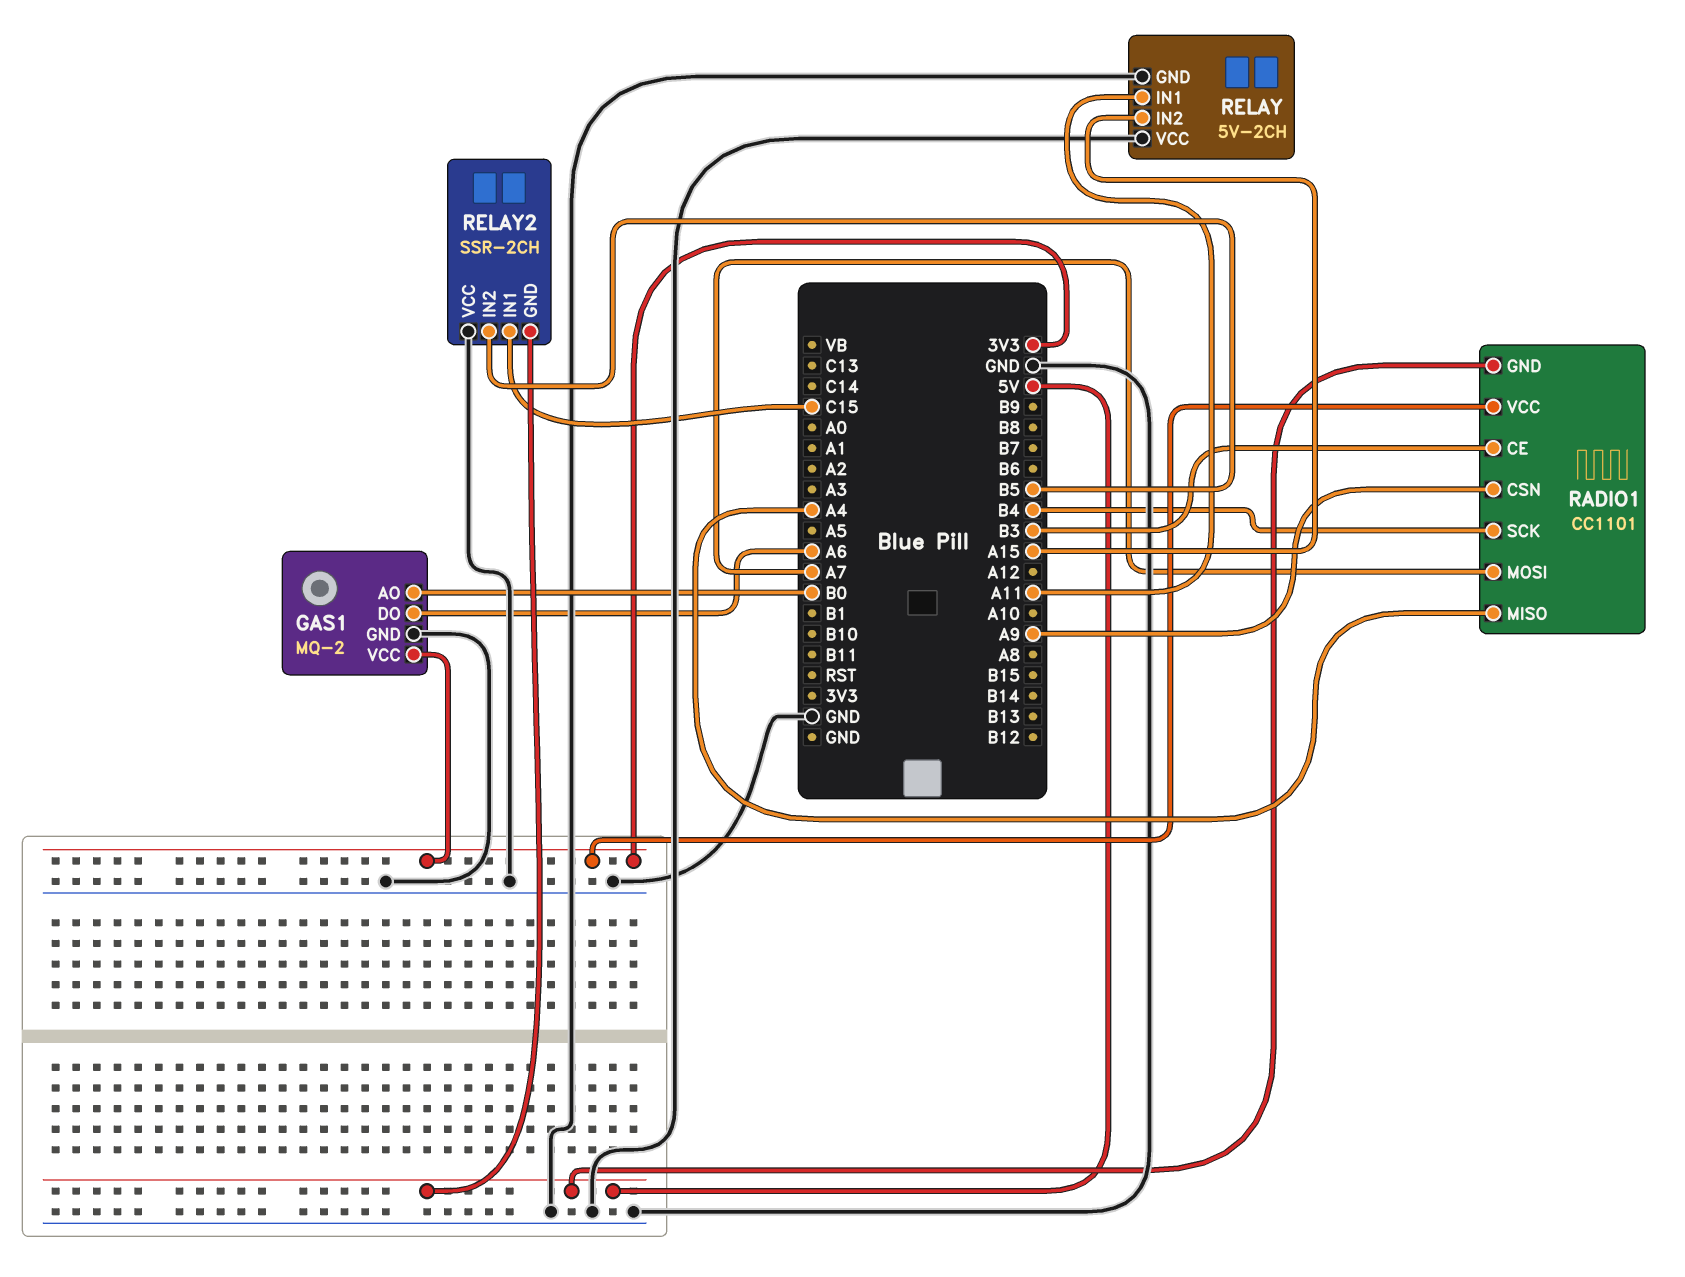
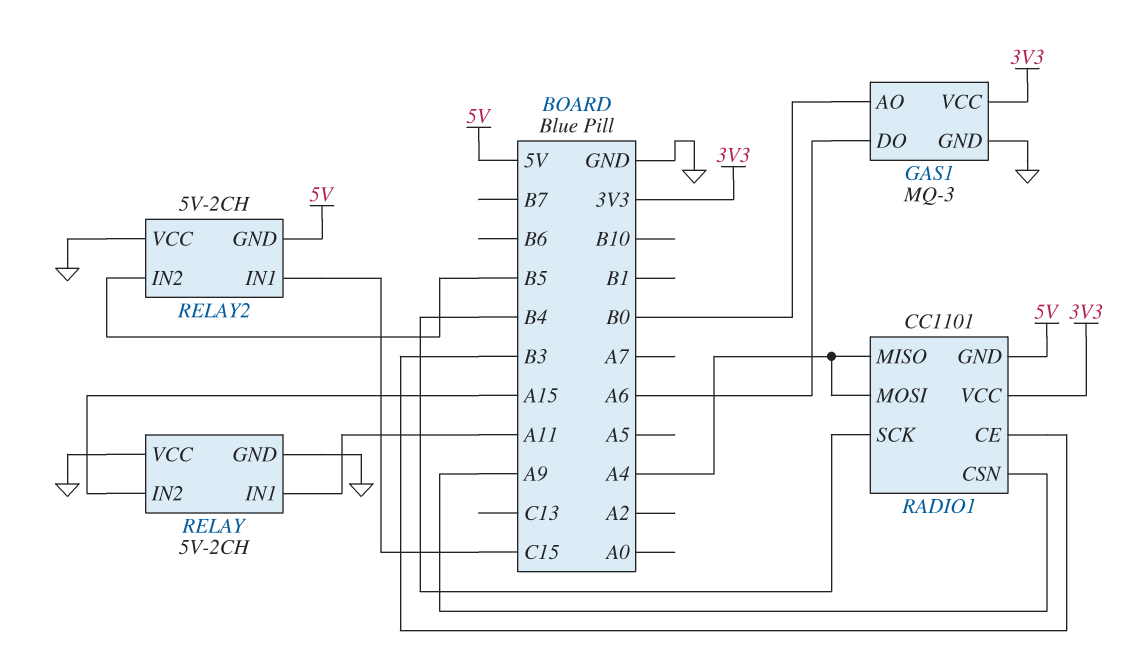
GAS1: MQ-2 -> MQ-3
RADIO1 pin MOSI: A7 -> A4
RELAY2: SSR-2CH -> 5V-2CH

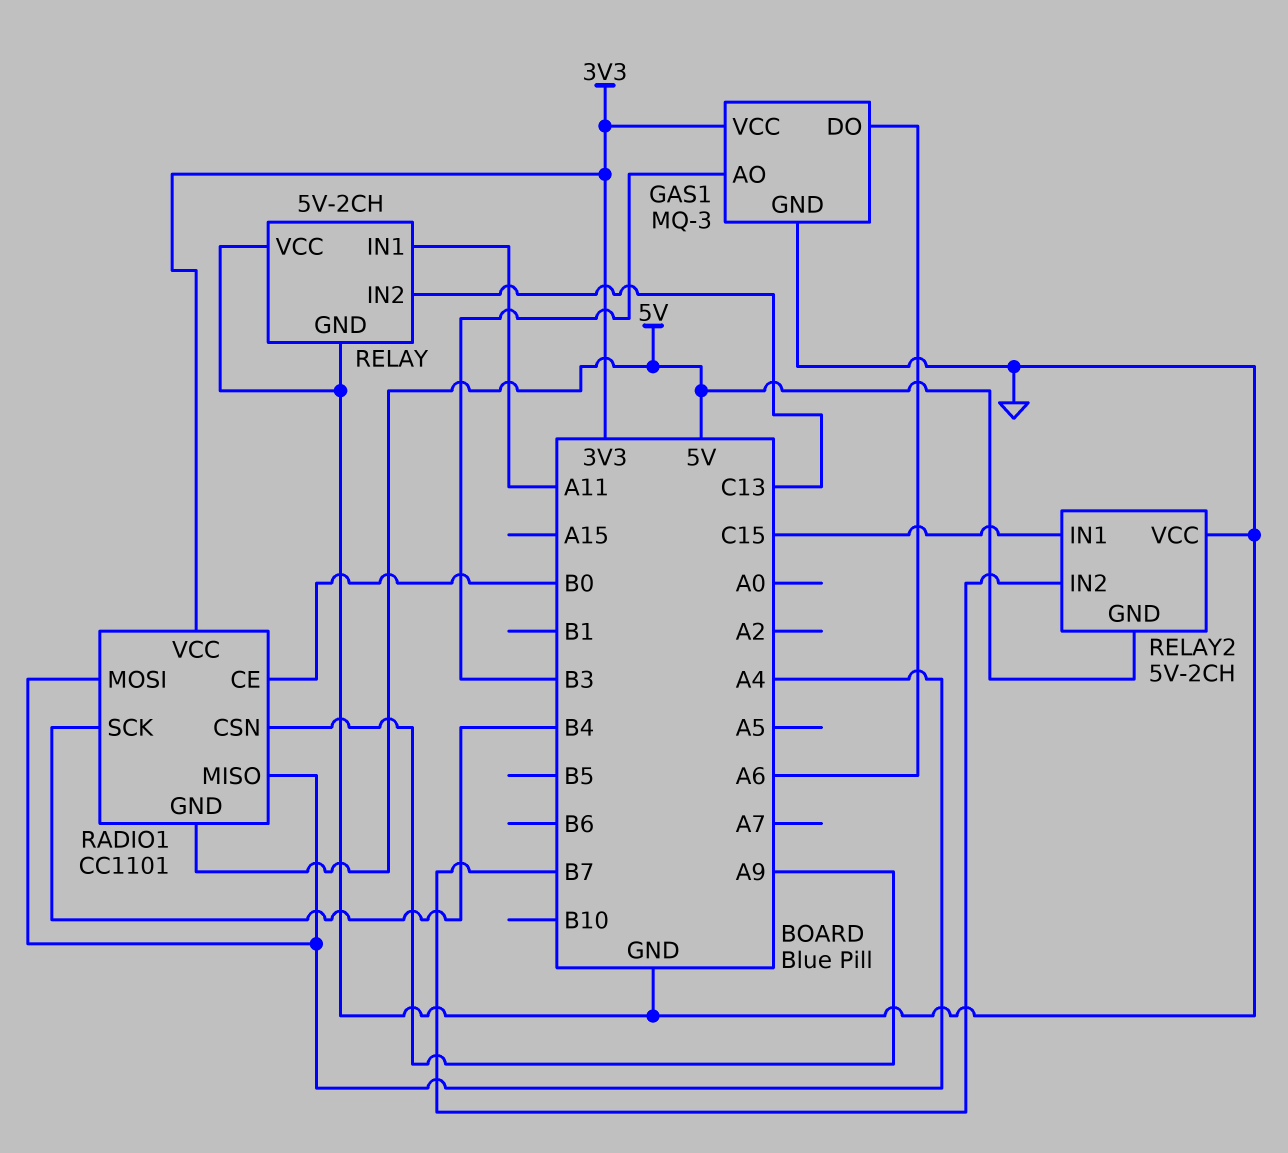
GAS1 pin AO: B0 -> B3
RADIO1 pin CE: B3 -> B0
RELAY pin IN2: A15 -> C13
RELAY2 pin IN2: B5 -> B7

